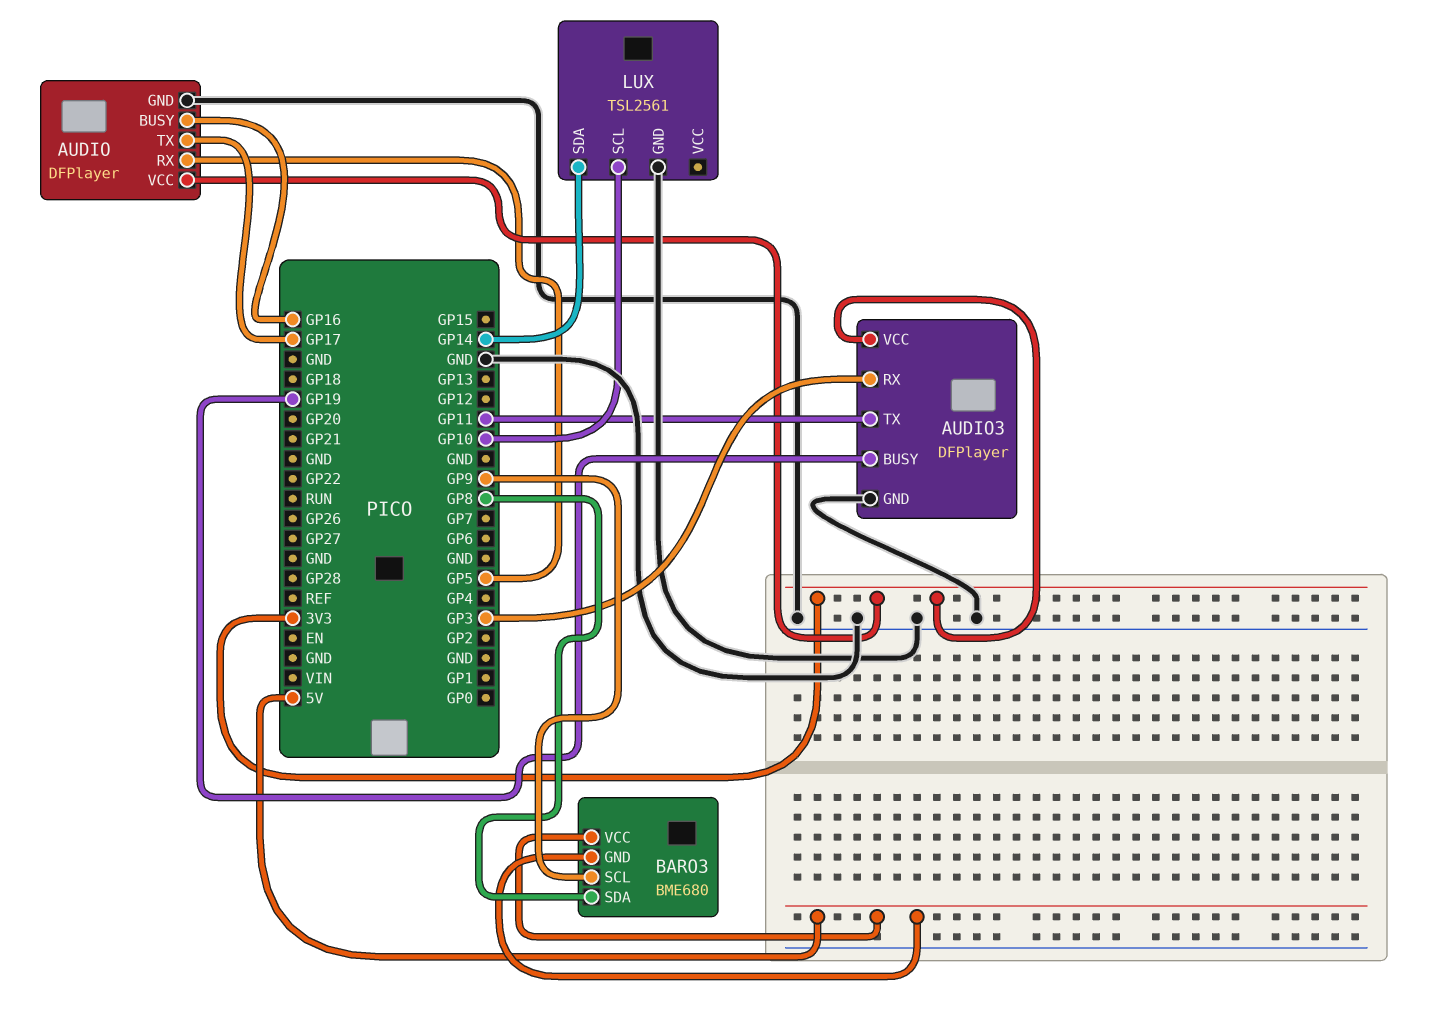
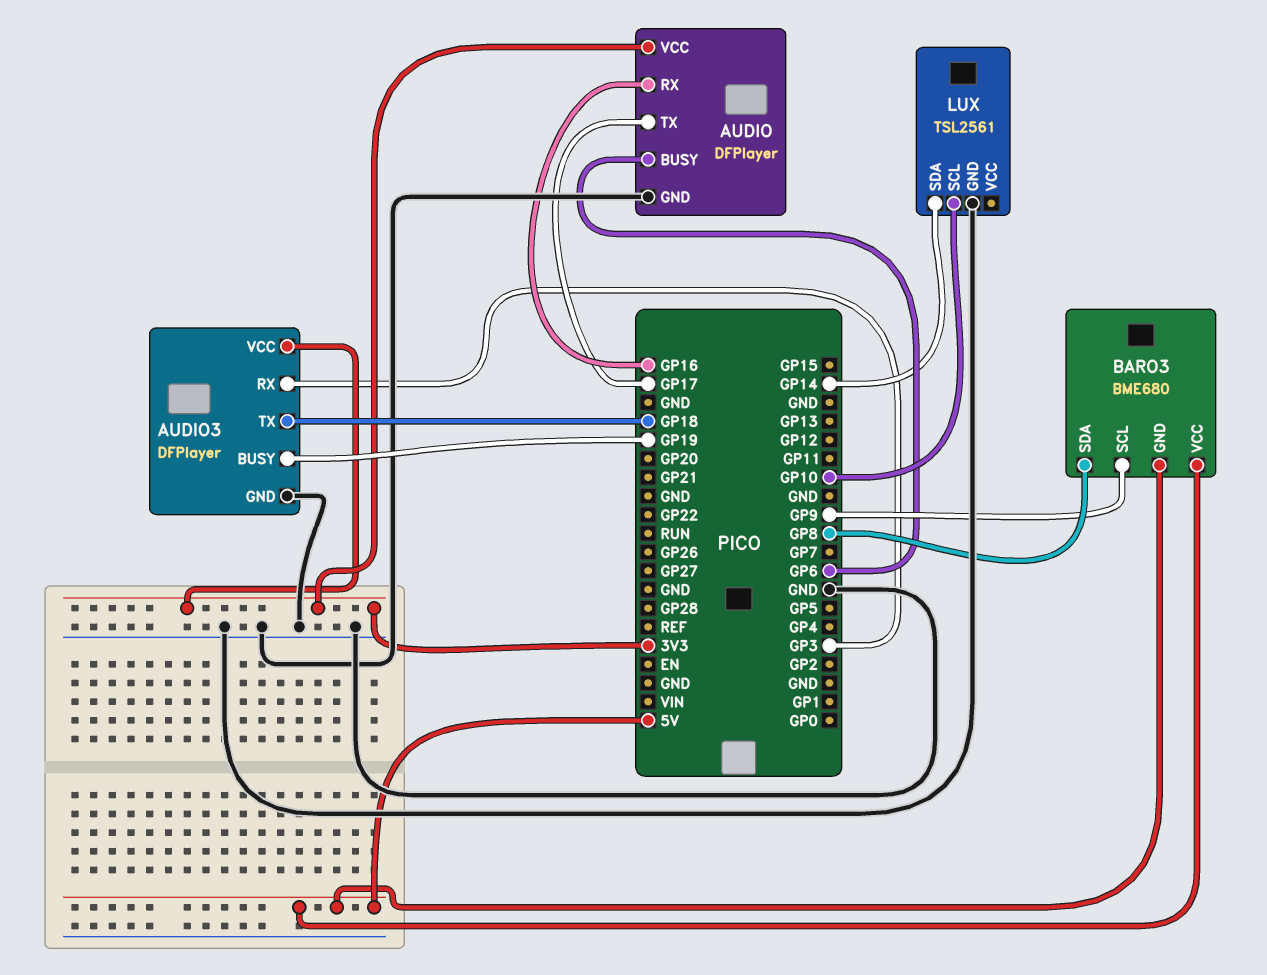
AUDIO pin BUSY: GP16 -> GP6
AUDIO pin RX: GP5 -> GP16
AUDIO3 pin TX: GP11 -> GP18

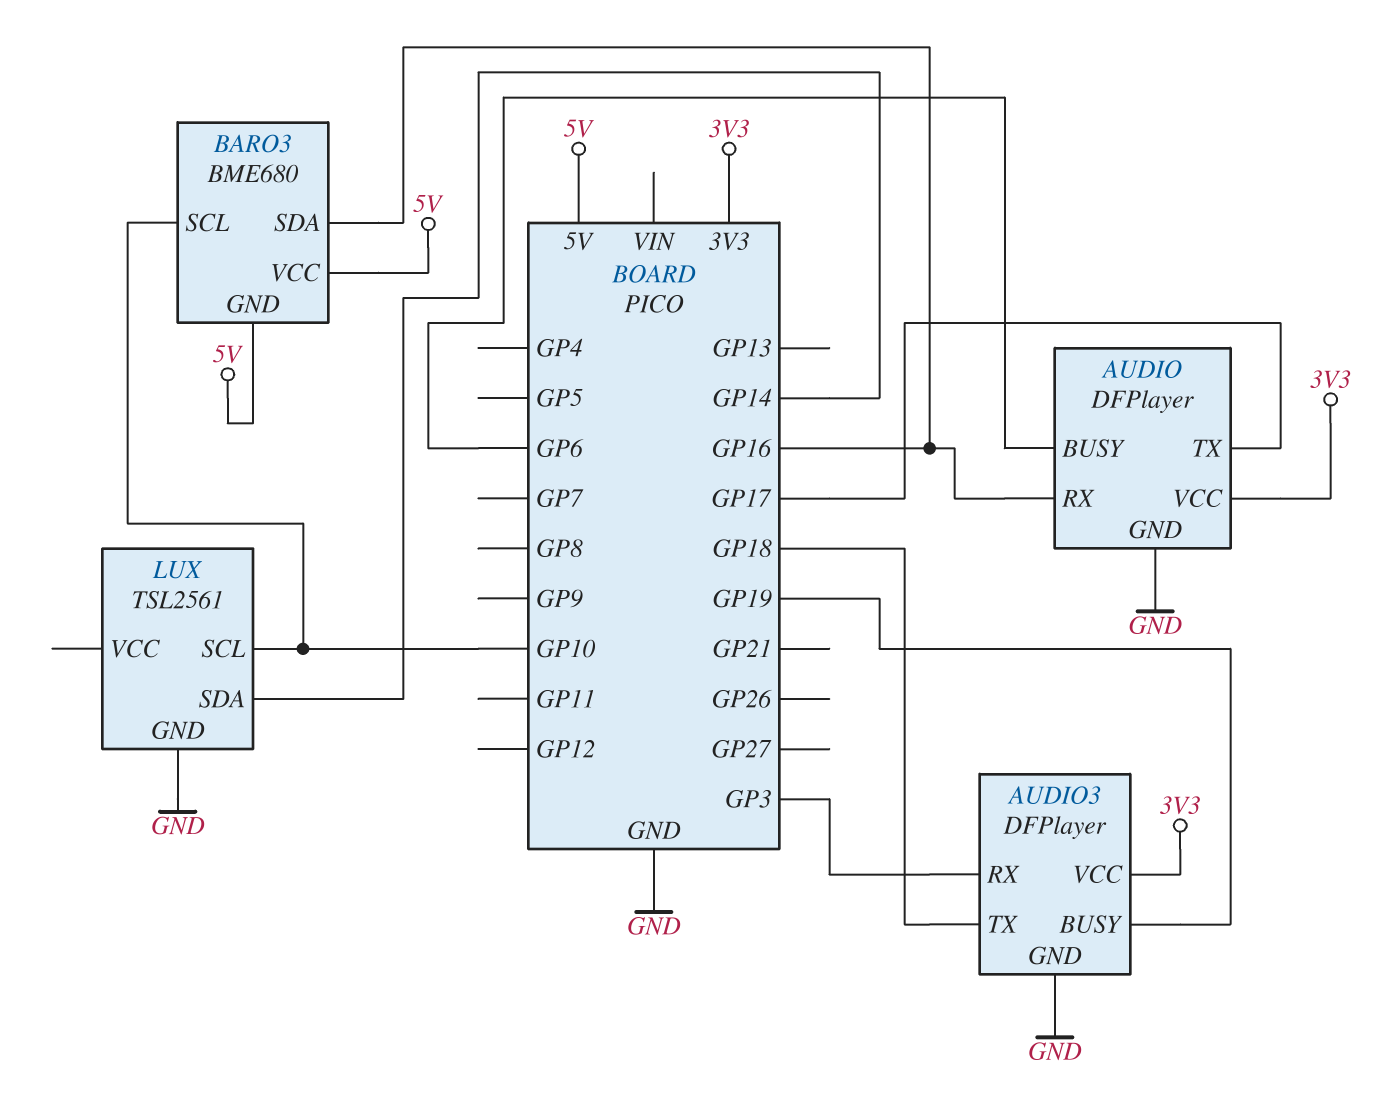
BARO3 pin SCL: GP9 -> GP10
BARO3 pin SDA: GP8 -> GP16

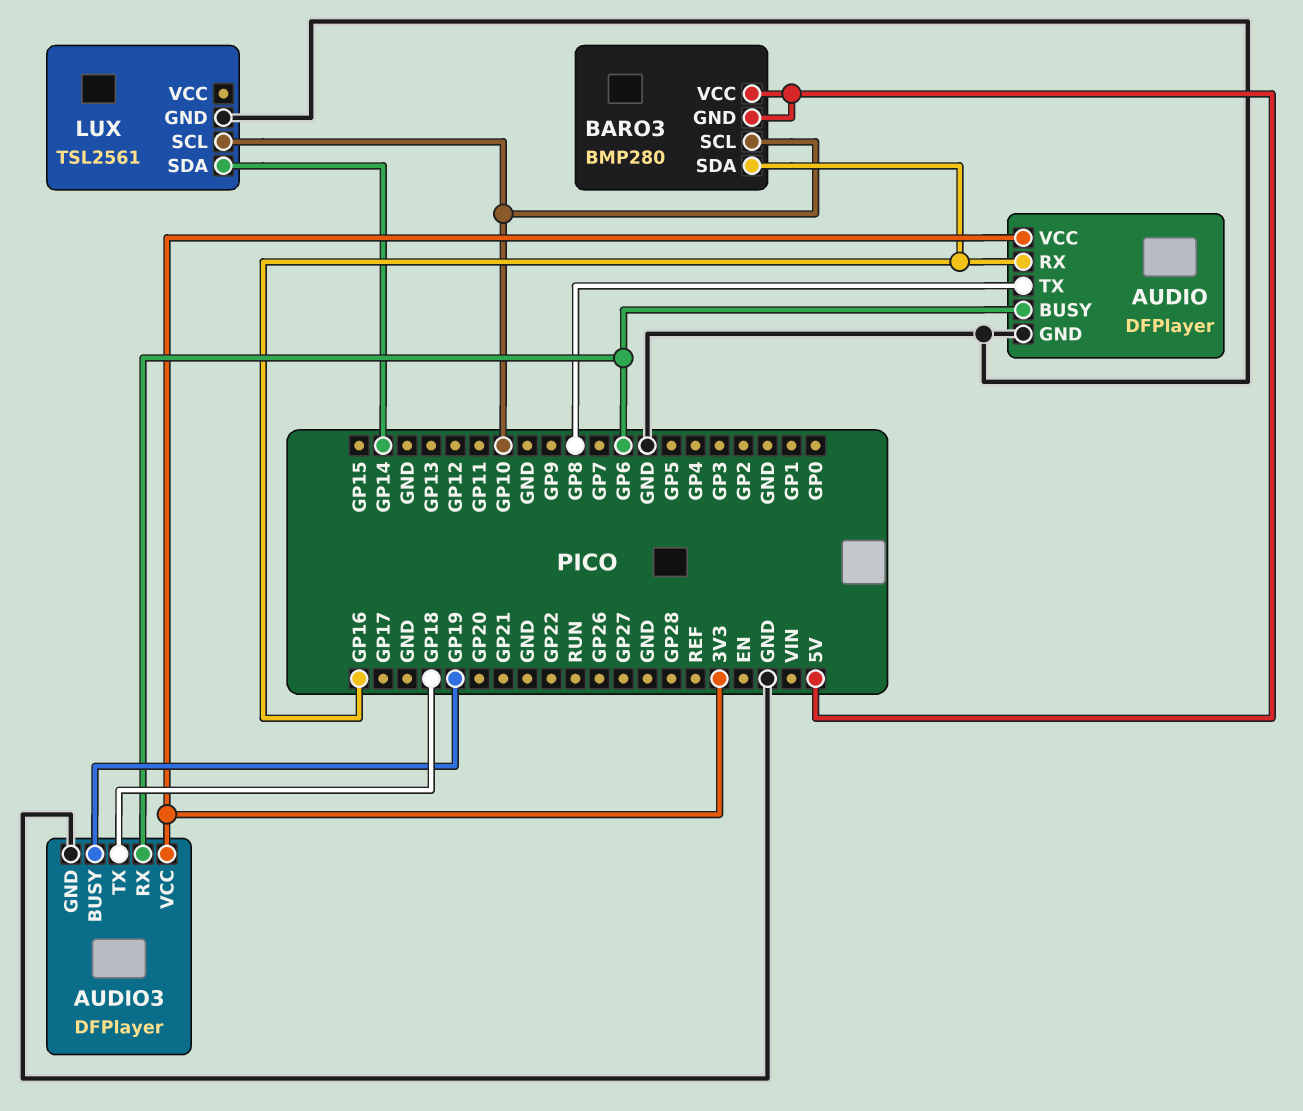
AUDIO pin TX: GP17 -> GP8
AUDIO3 pin RX: GP3 -> GP6
BARO3: BME680 -> BMP280

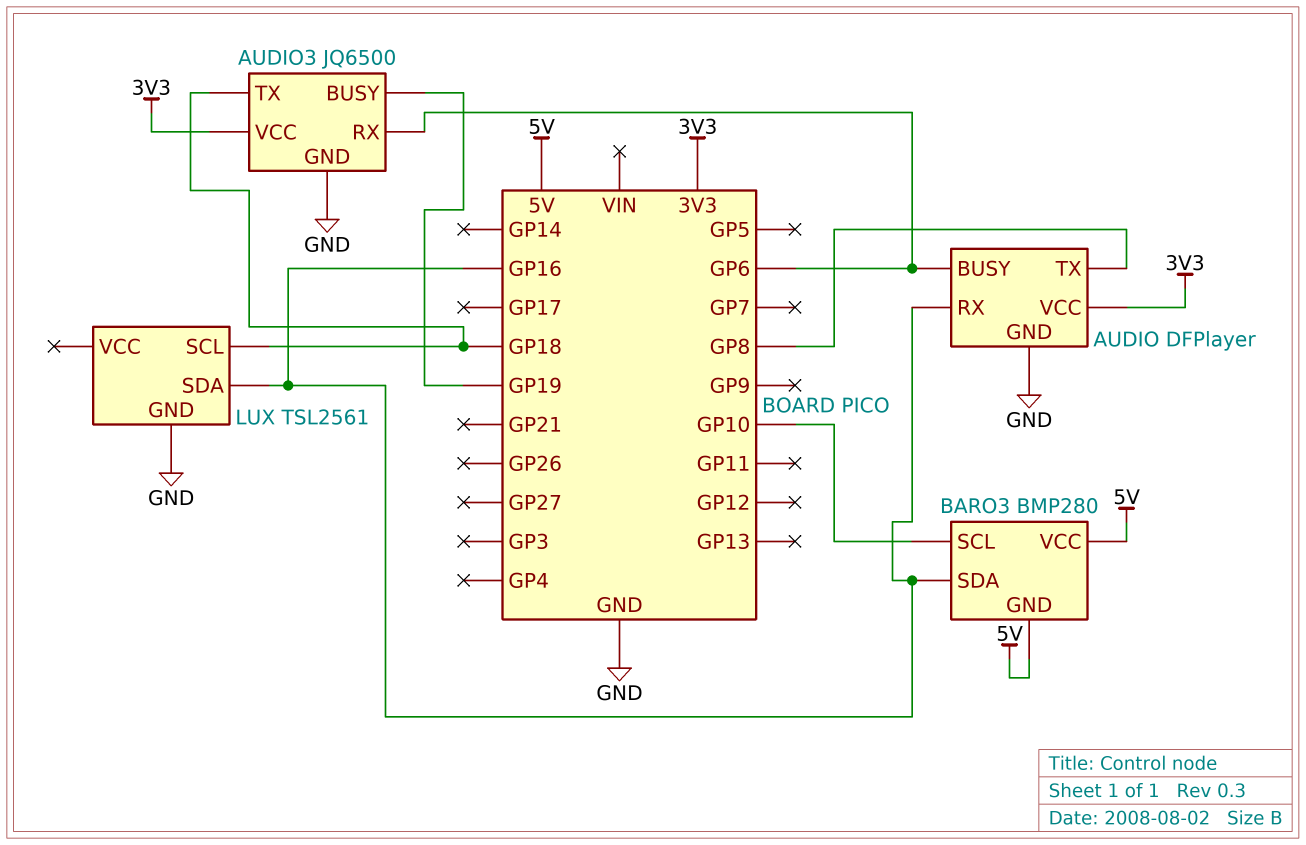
AUDIO3: DFPlayer -> JQ6500
LUX pin SCL: GP10 -> GP18
LUX pin SDA: GP14 -> GP16

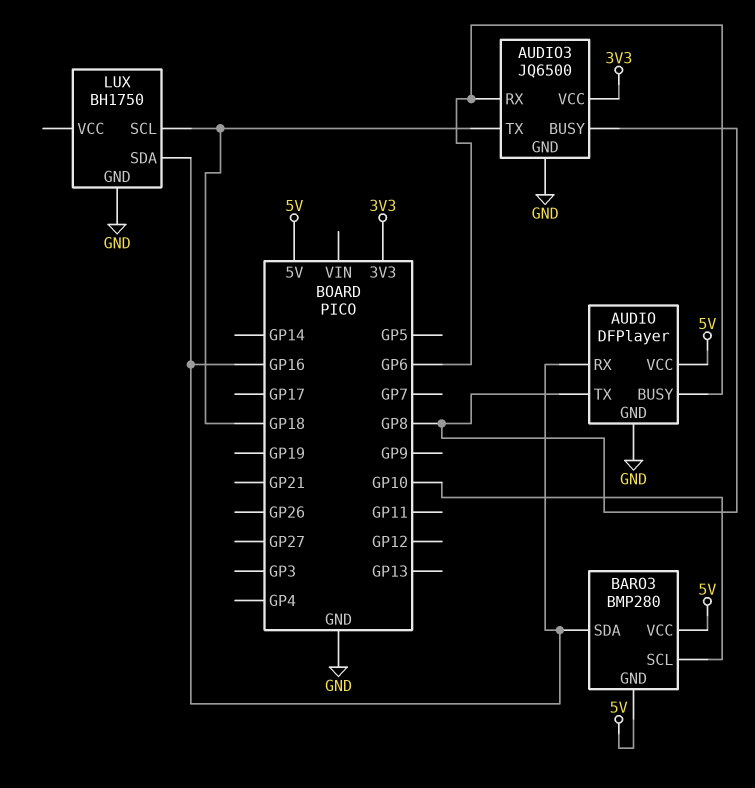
AUDIO pin VCC: 3V3 -> 5V
AUDIO3 pin BUSY: GP19 -> GP8
LUX: TSL2561 -> BH1750

